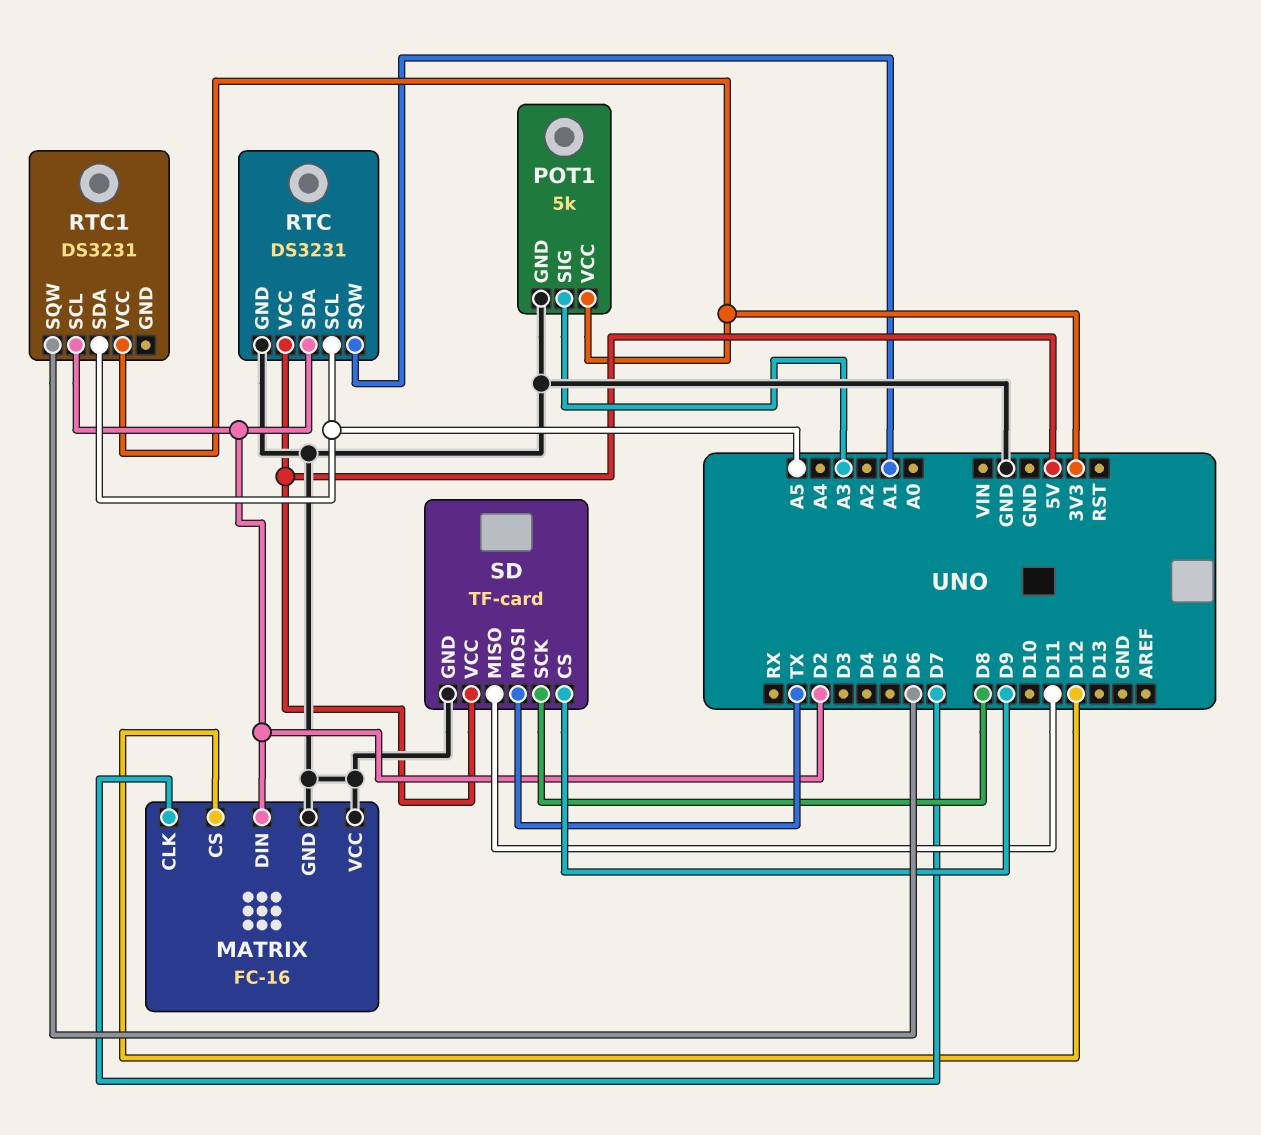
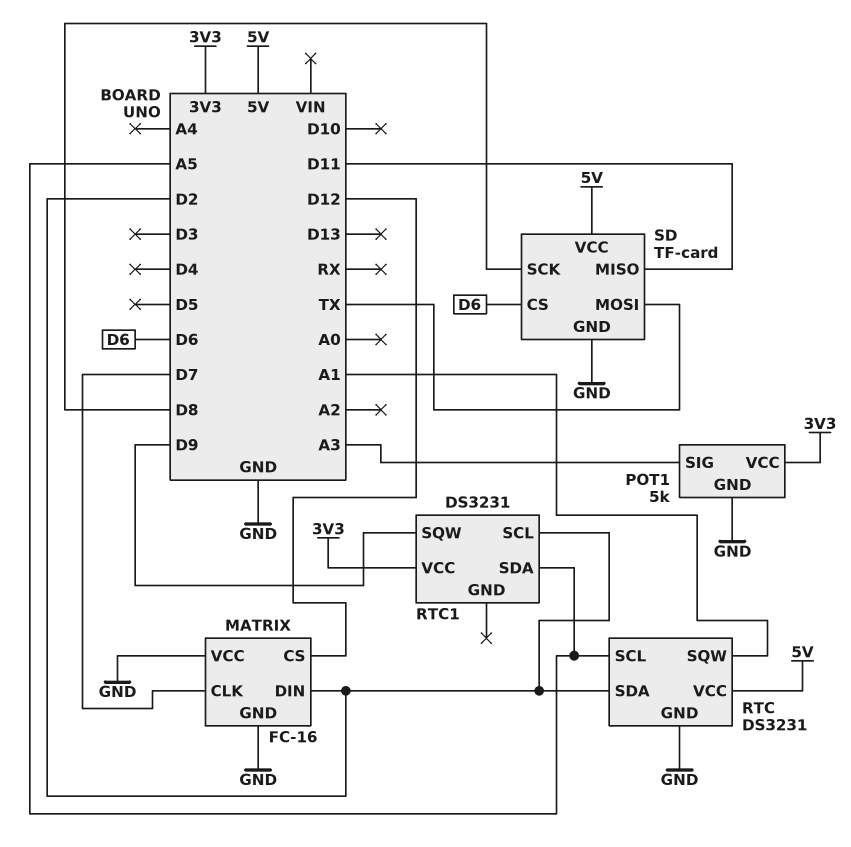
RTC1 pin SQW: D6 -> D9
SD pin CS: D9 -> D6

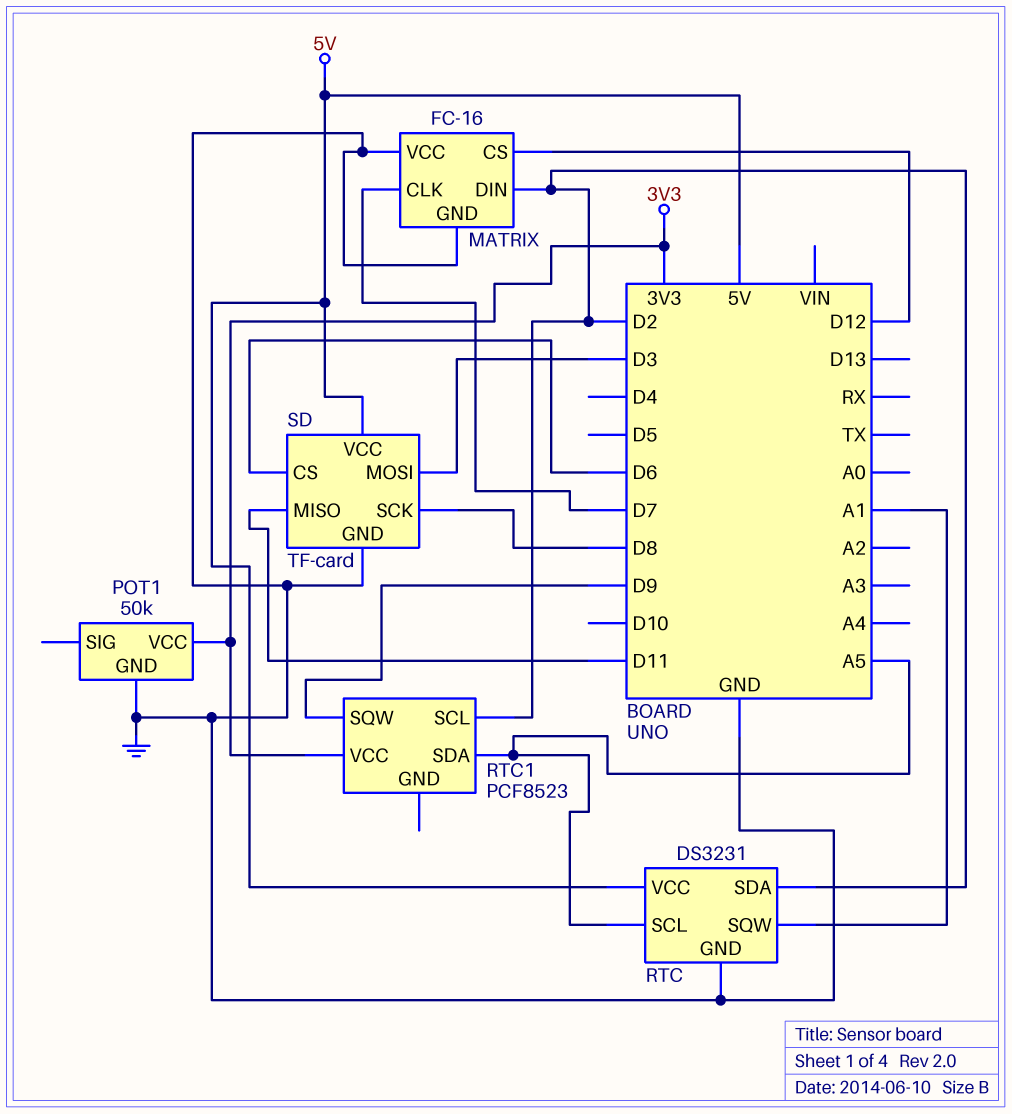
POT1: 5k -> 50k
POT1 pin SIG: A3 -> none
RTC1: DS3231 -> PCF8523
SD pin MOSI: TX -> D3

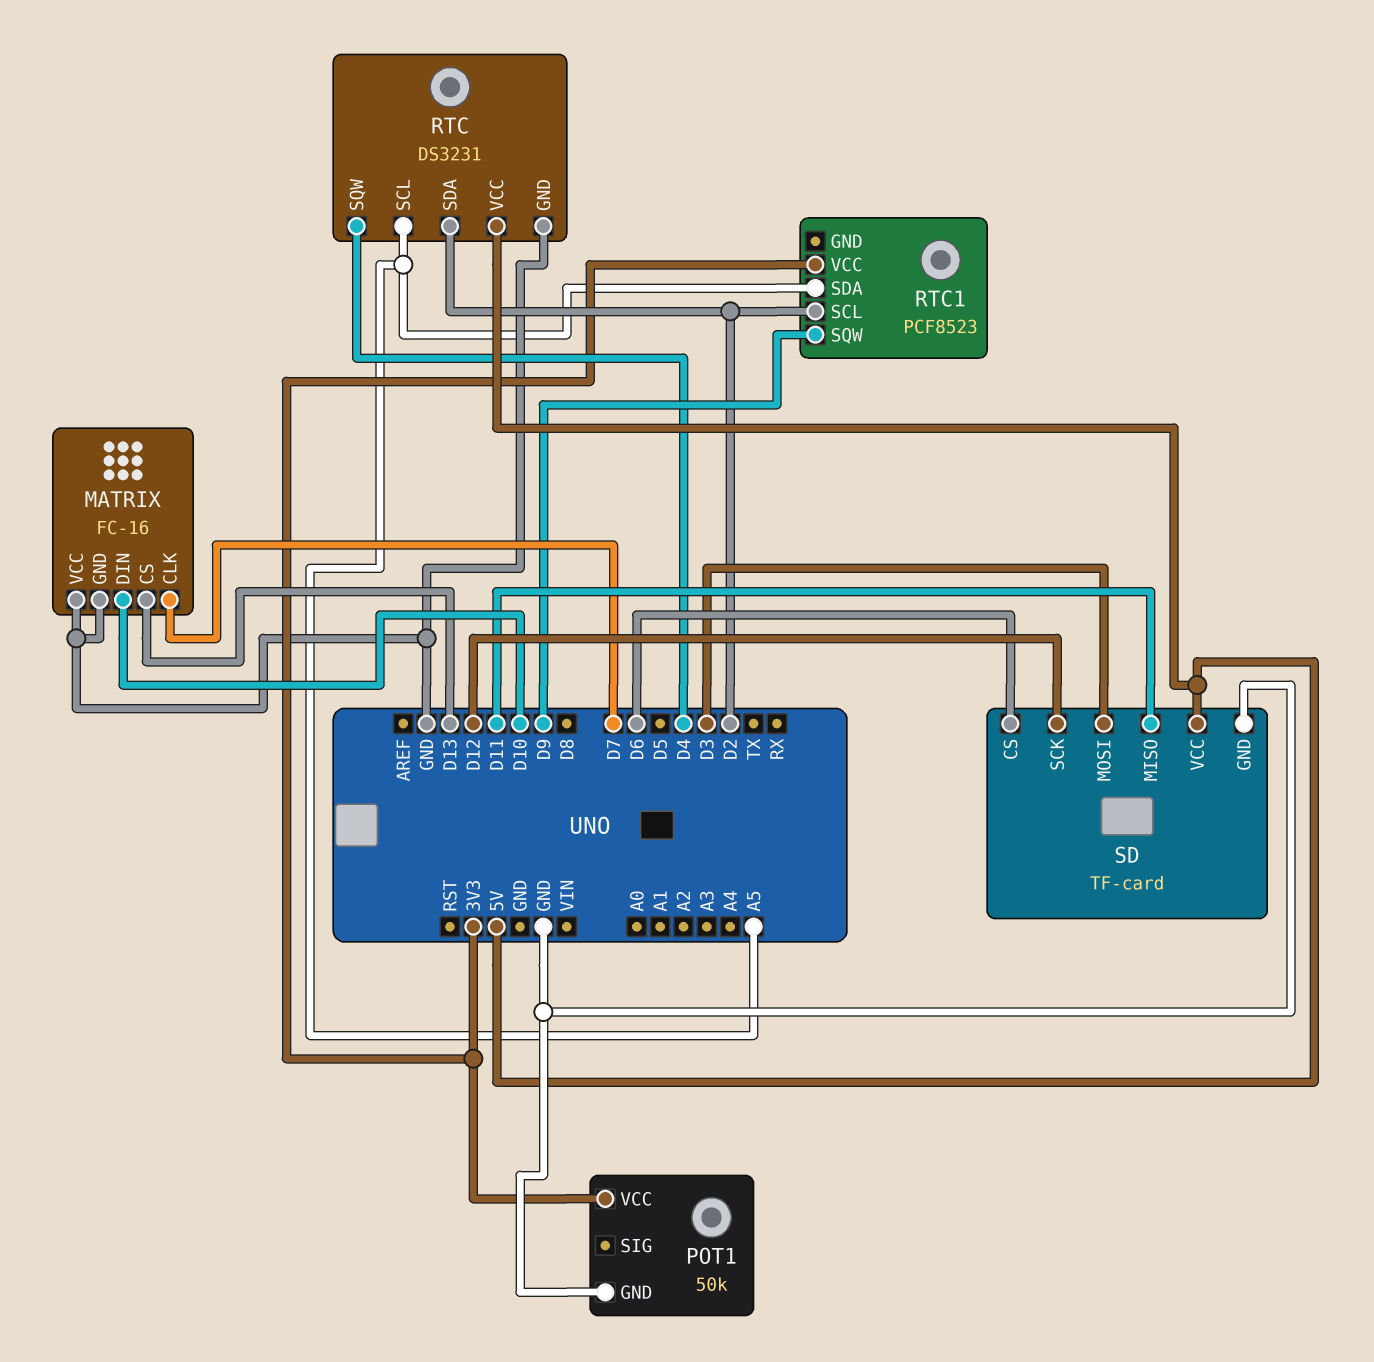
MATRIX pin CS: D12 -> D13
MATRIX pin DIN: D2 -> D10
RTC pin SQW: A1 -> D4
SD pin SCK: D8 -> D12

